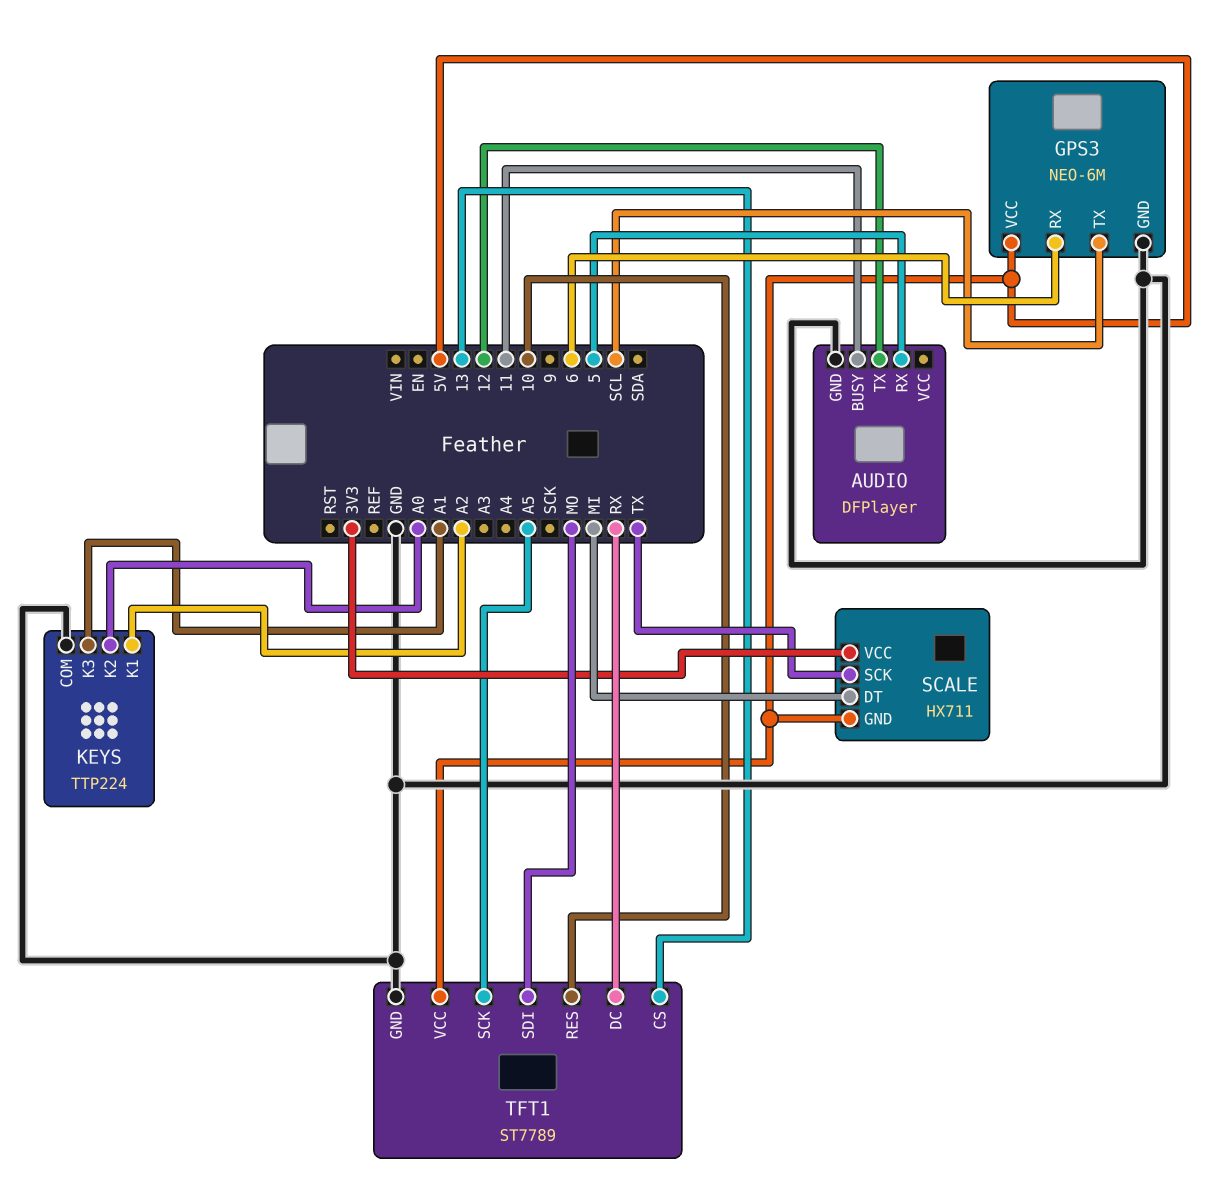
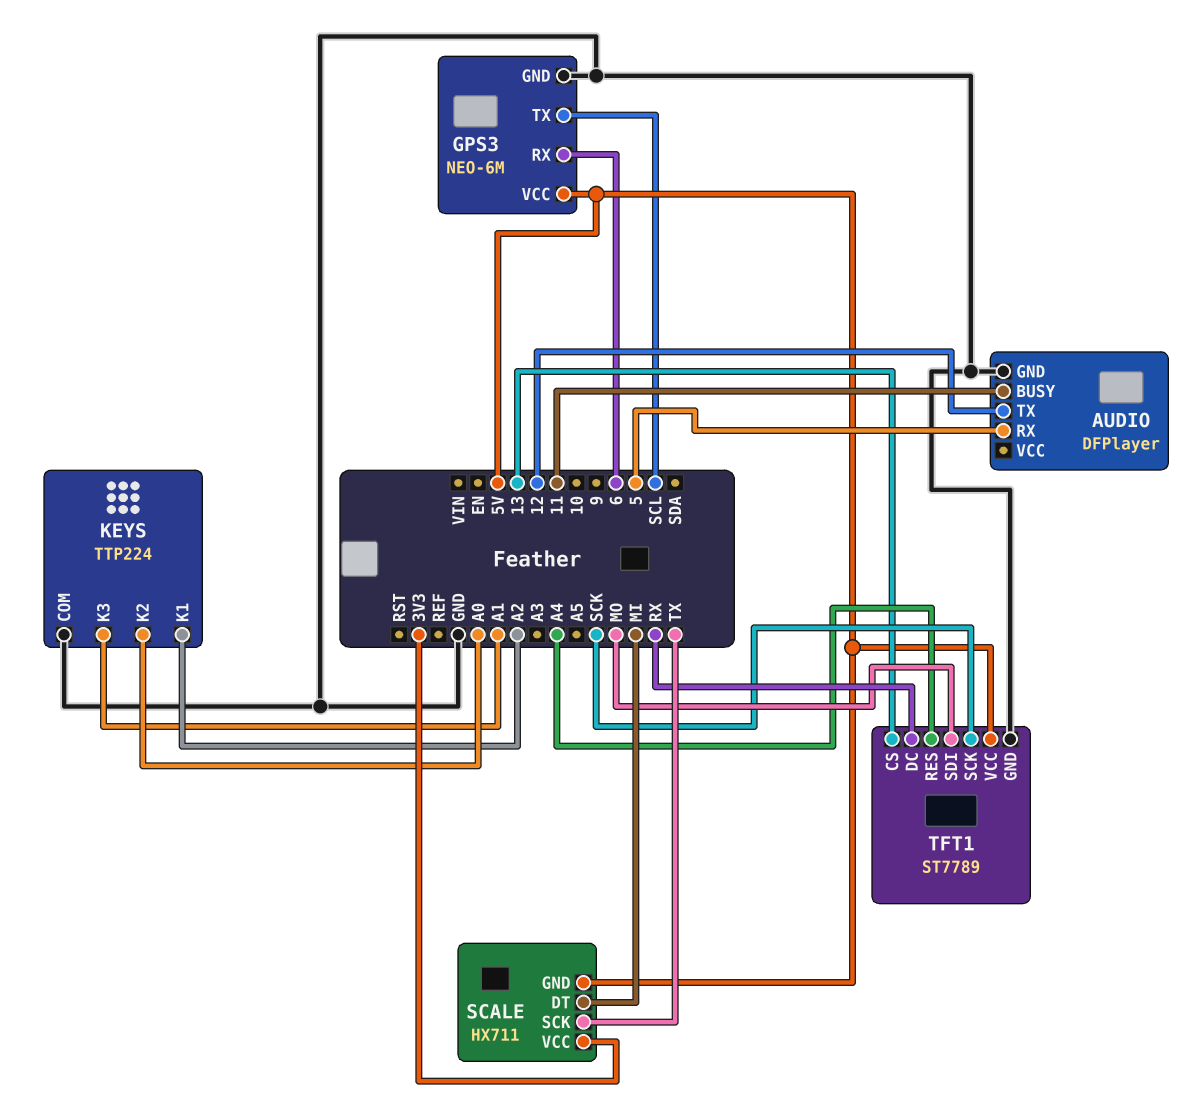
TFT1 pin RES: 10 -> A4
TFT1 pin SCK: A5 -> SCK

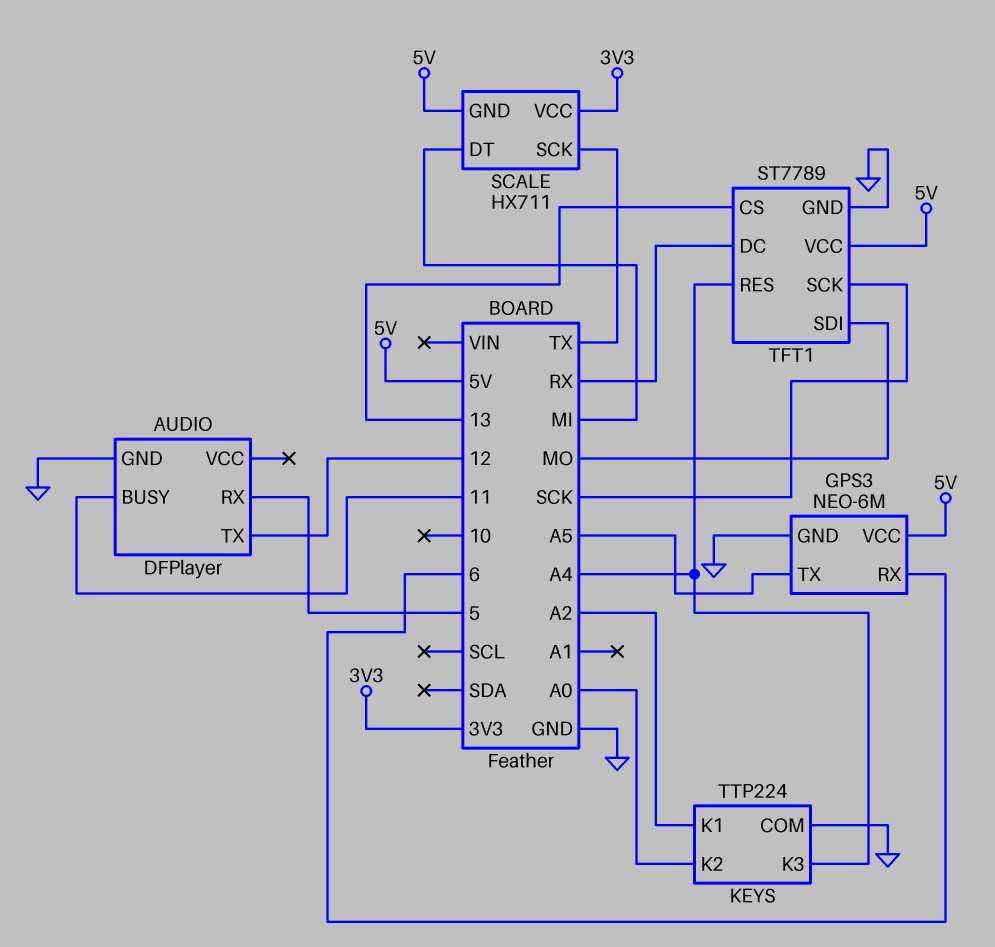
GPS3 pin TX: SCL -> A5
KEYS pin K3: A1 -> A4

